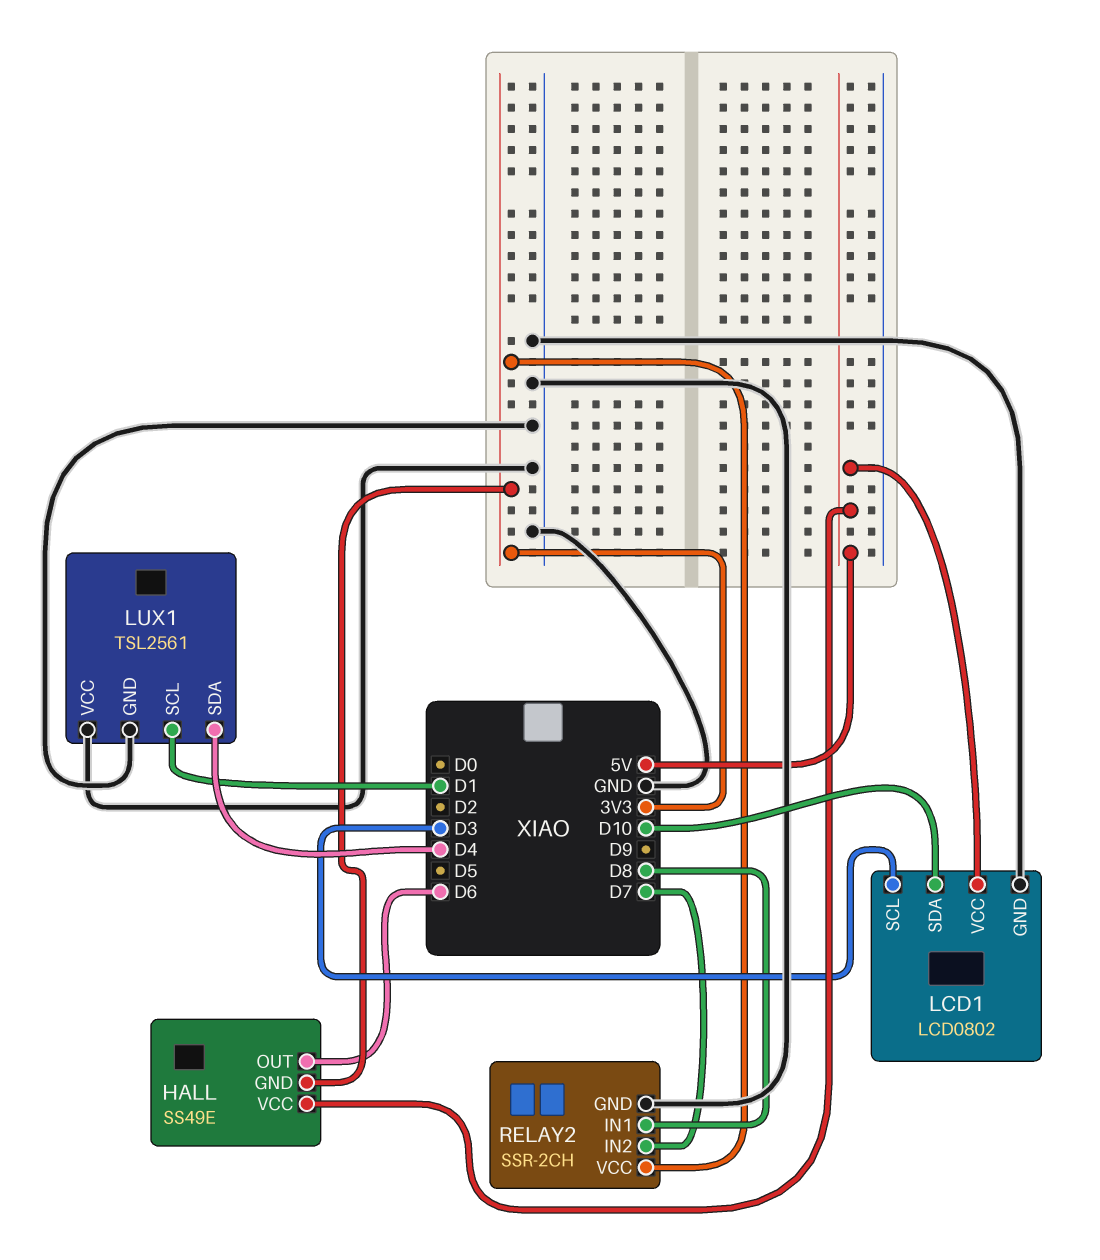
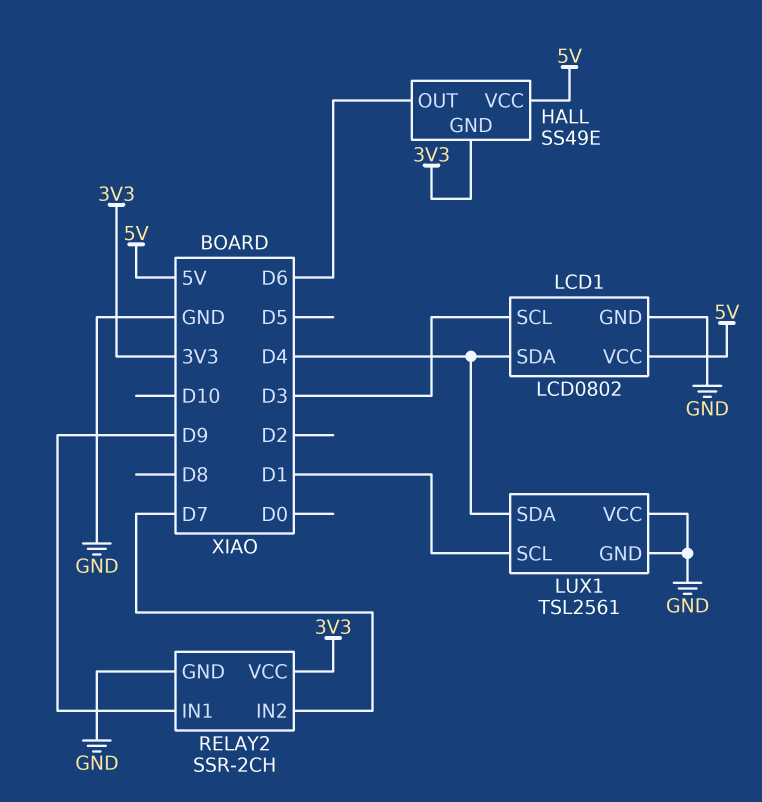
LCD1 pin SDA: D10 -> D4
RELAY2 pin IN1: D8 -> D9

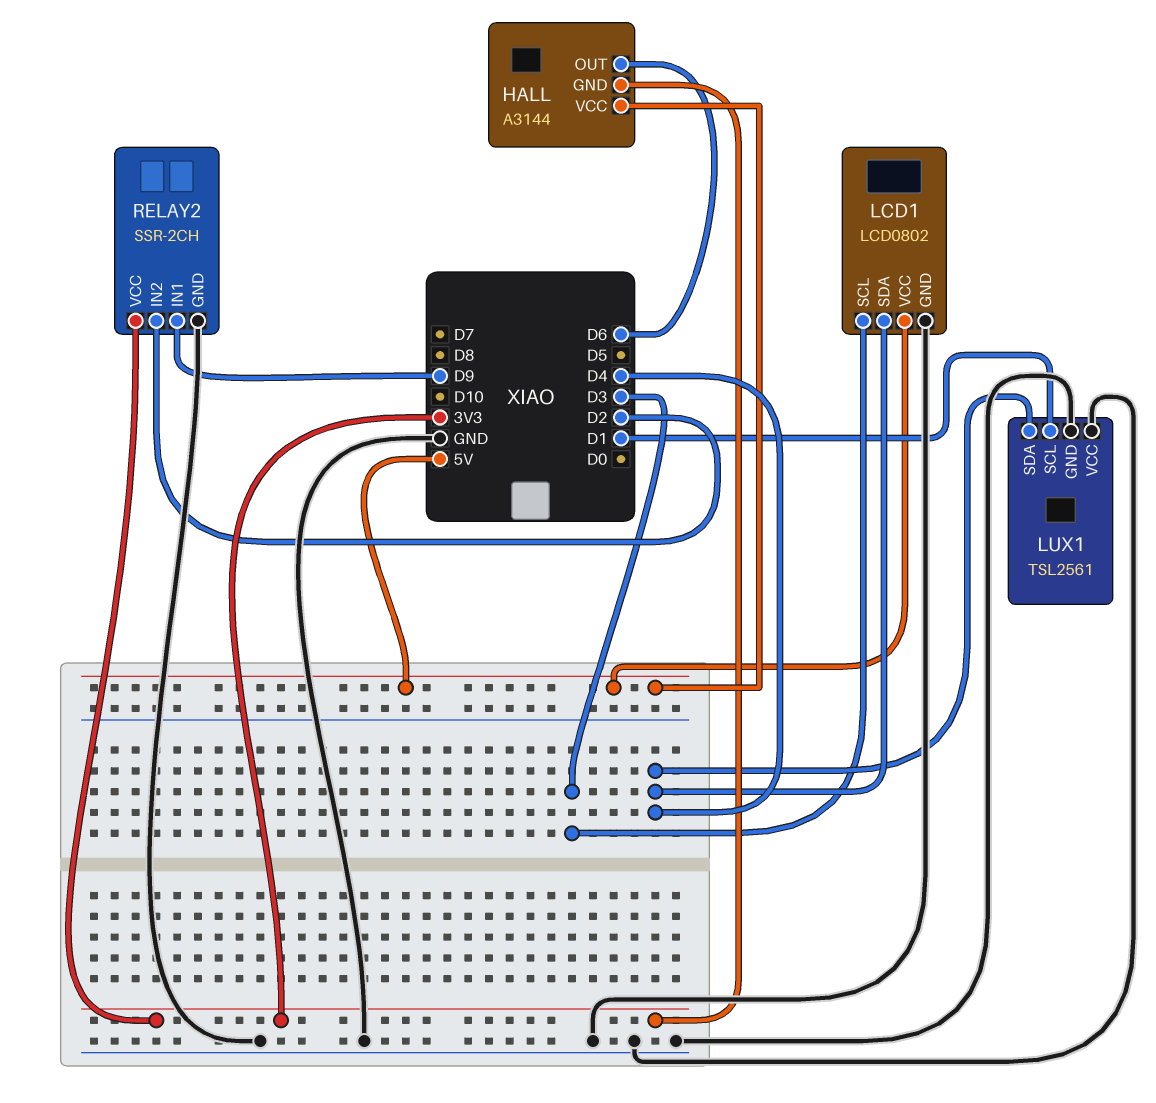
HALL: SS49E -> A3144
RELAY2 pin IN2: D7 -> D2

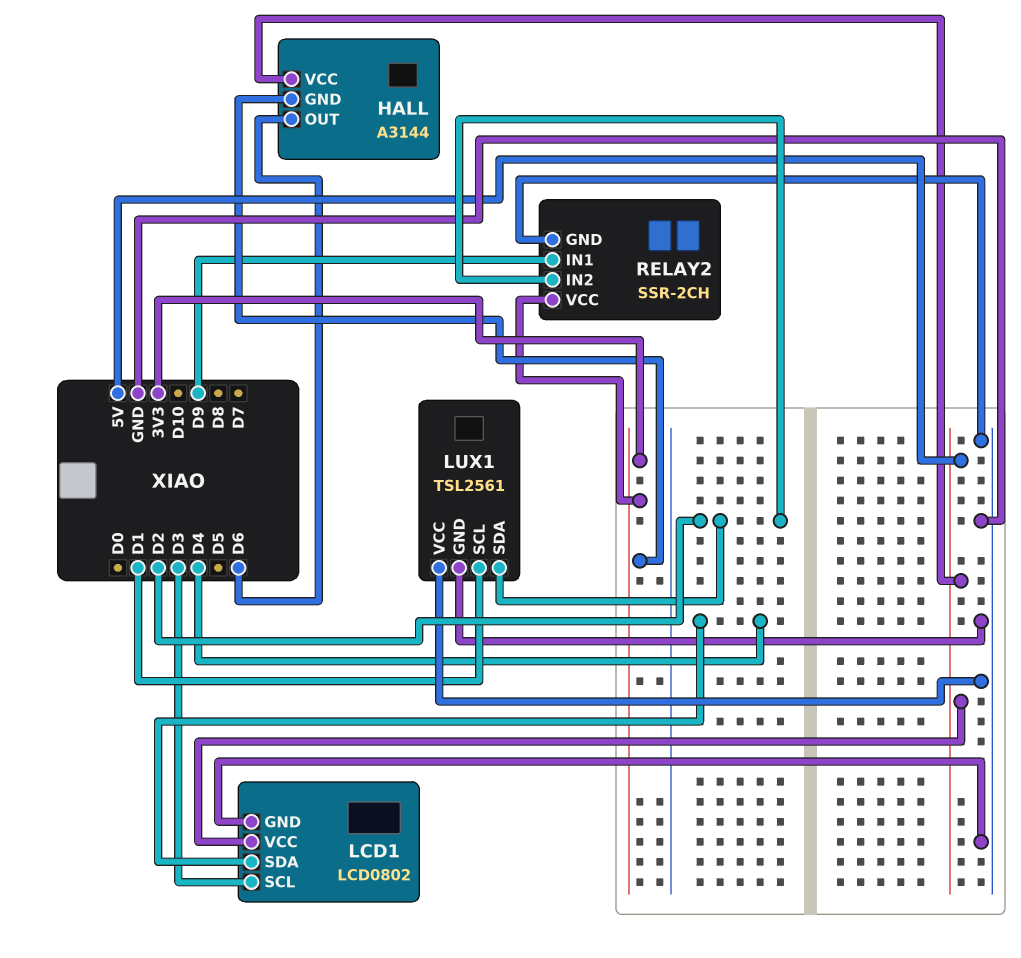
LUX1 pin SDA: D4 -> D2

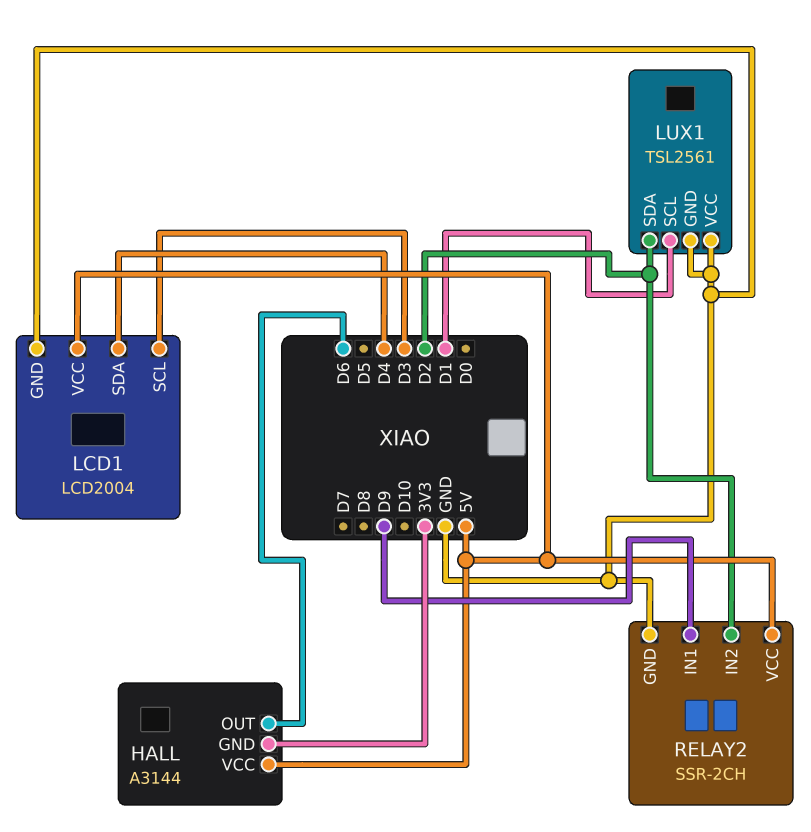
LCD1: LCD0802 -> LCD2004
RELAY2 pin VCC: 3V3 -> 5V

